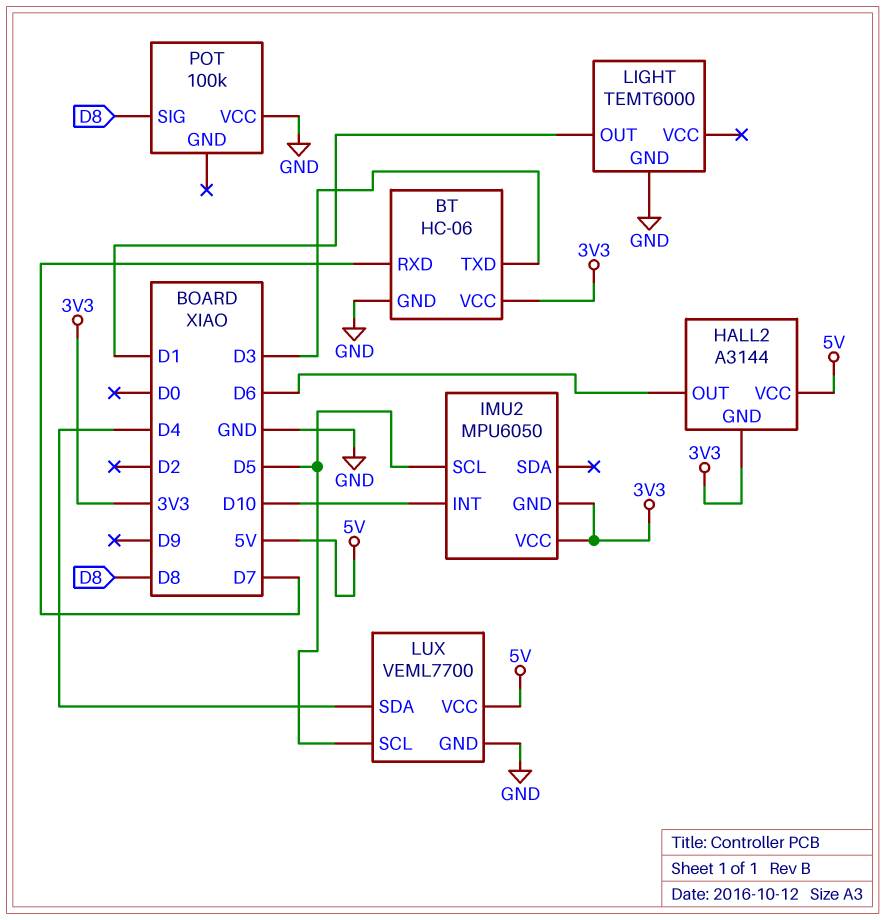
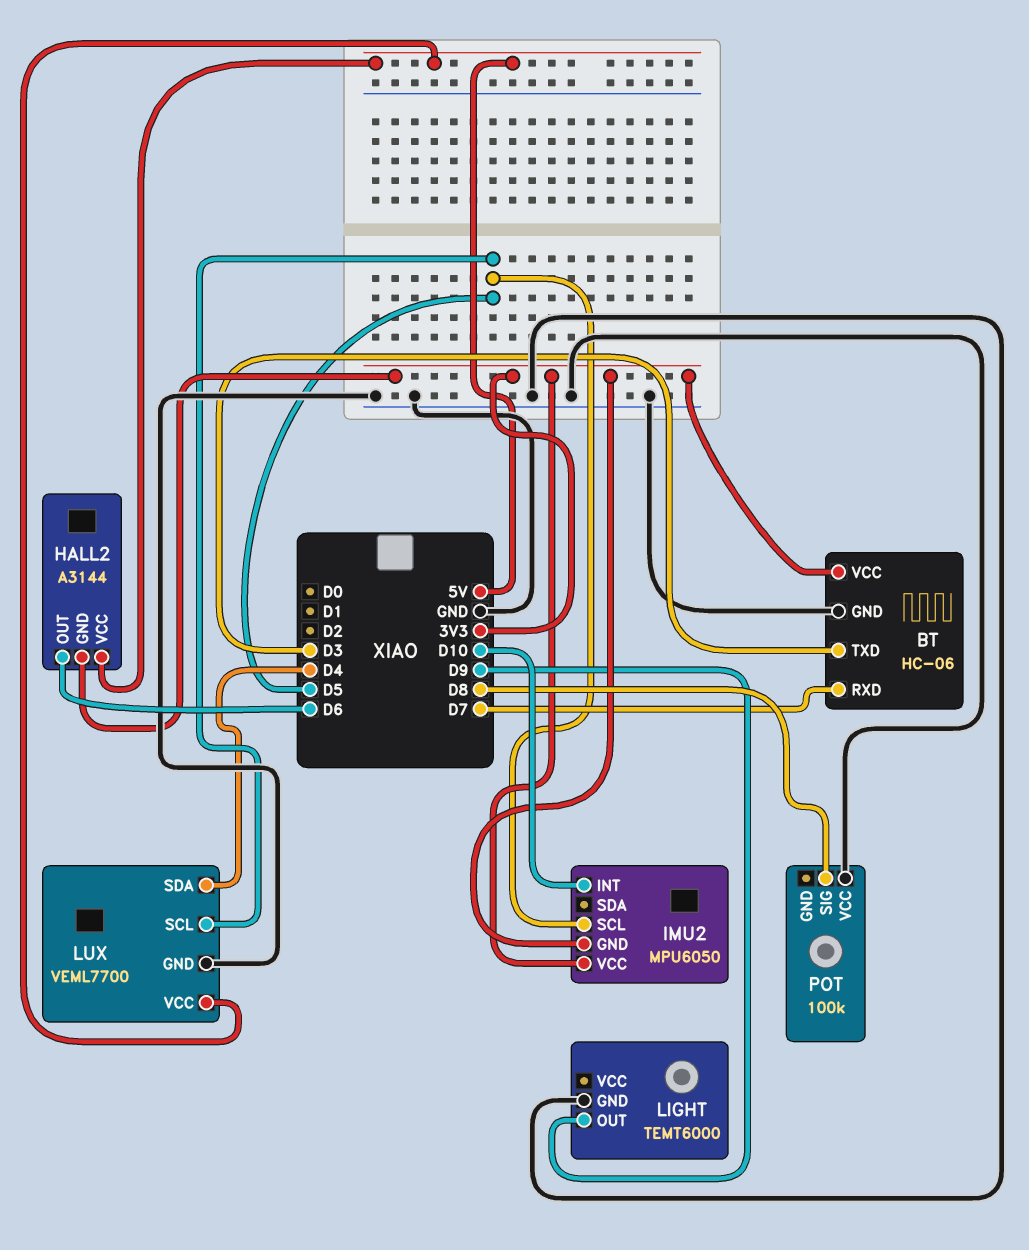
LIGHT pin OUT: D1 -> D9

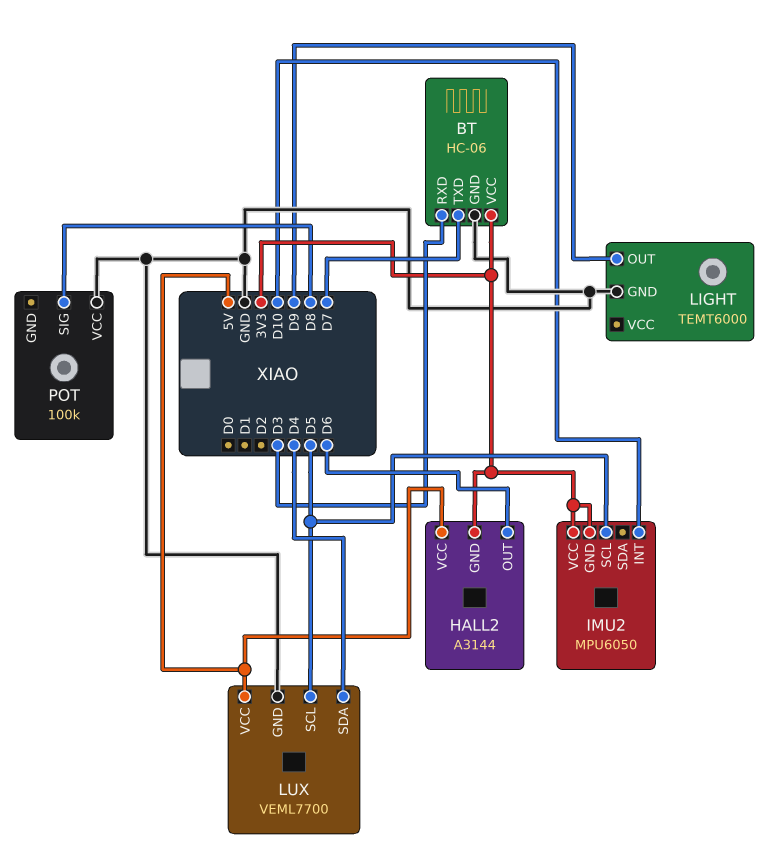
BT pin RXD: D7 -> D3
BT pin TXD: D3 -> D7

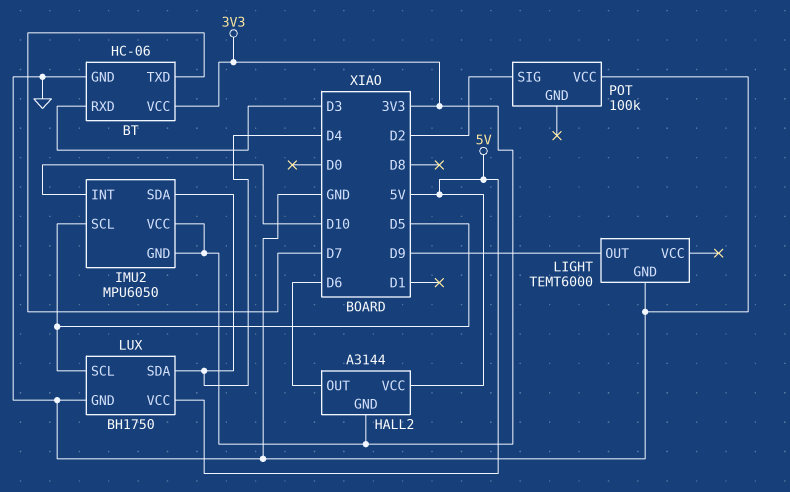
IMU2 pin SDA: none -> D4
LUX: VEML7700 -> BH1750
POT pin SIG: D8 -> D2

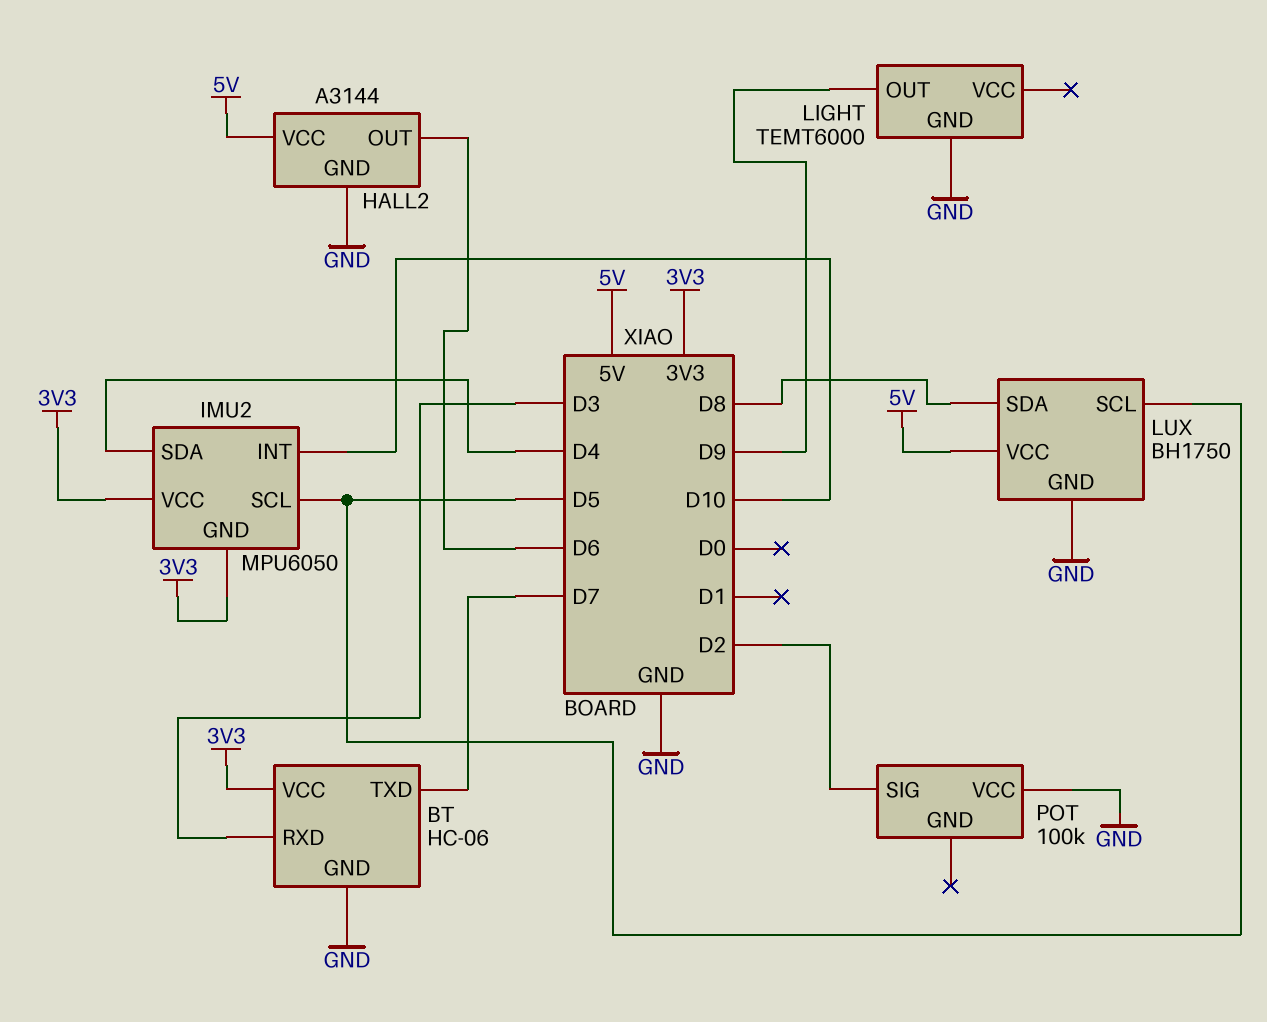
HALL2 pin GND: 3V3 -> GND
LUX pin SDA: D4 -> D8

